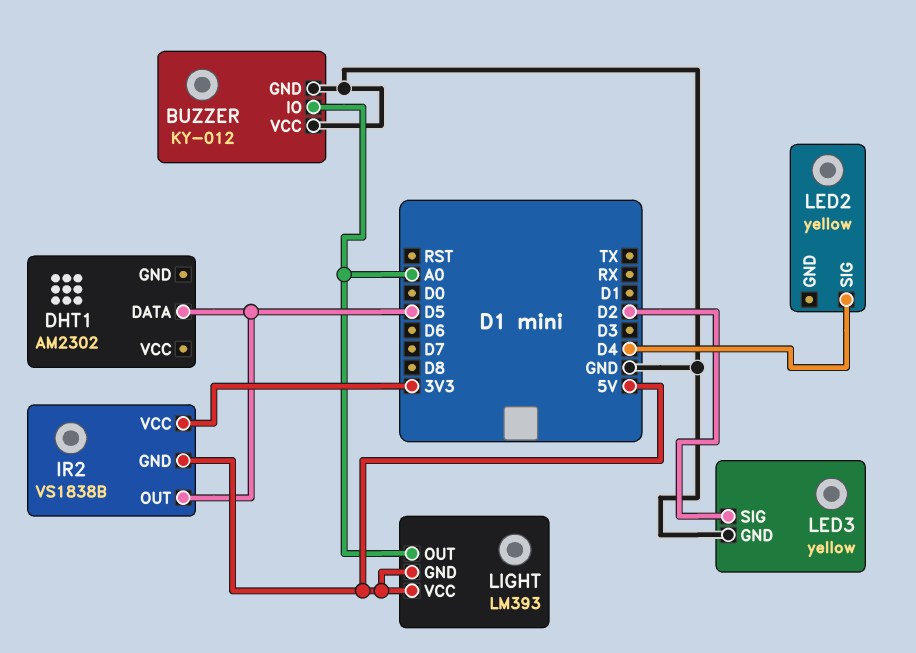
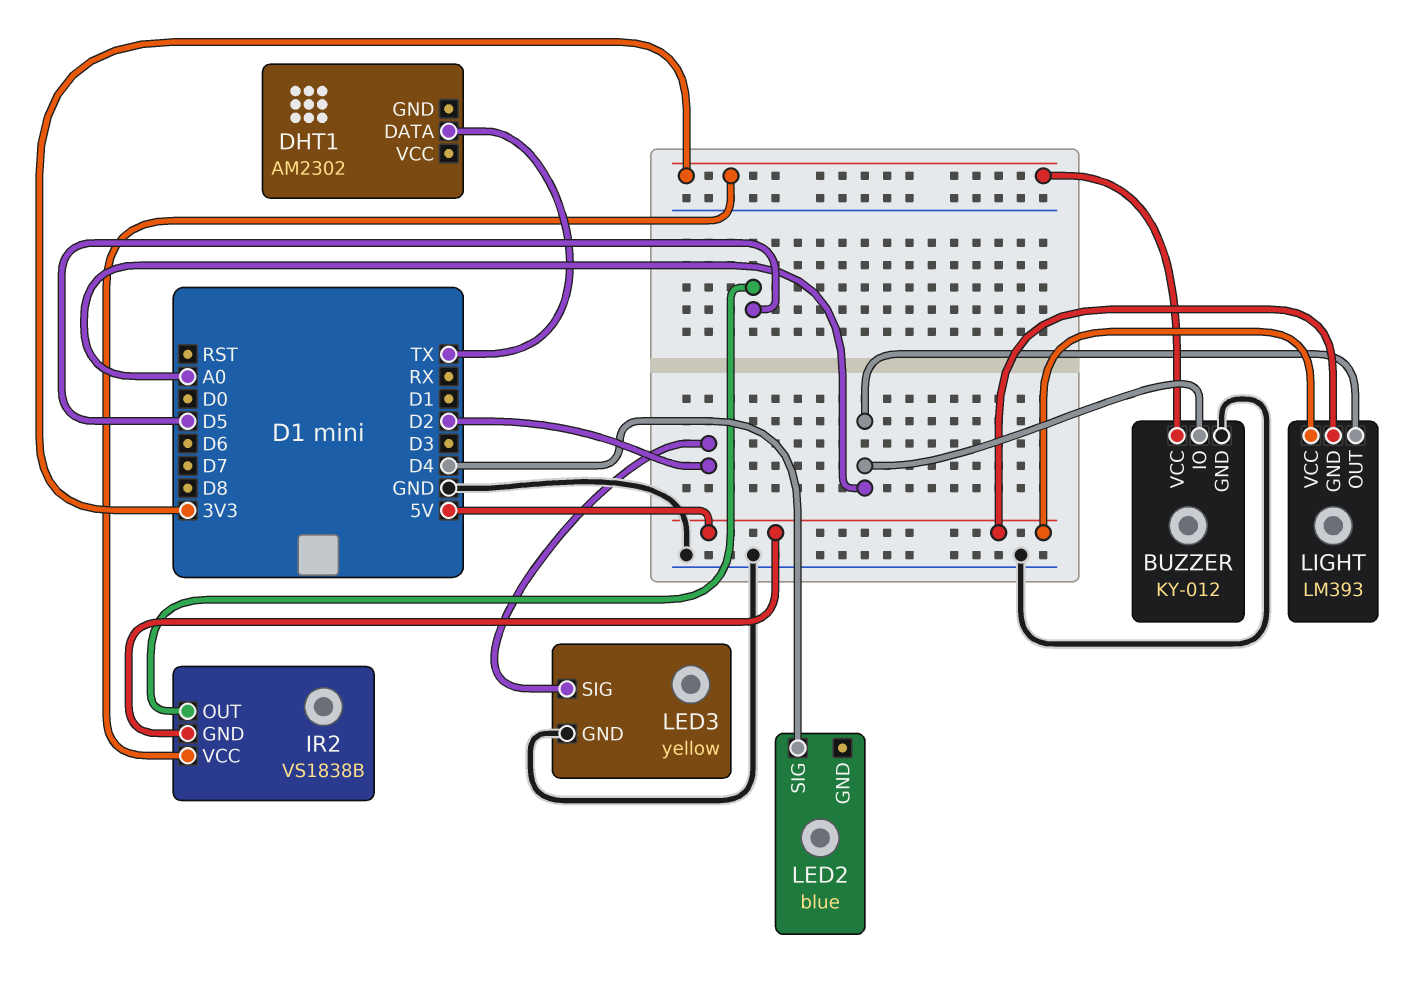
BUZZER pin VCC: GND -> 3V3
DHT1 pin DATA: D5 -> TX
LED2: yellow -> blue

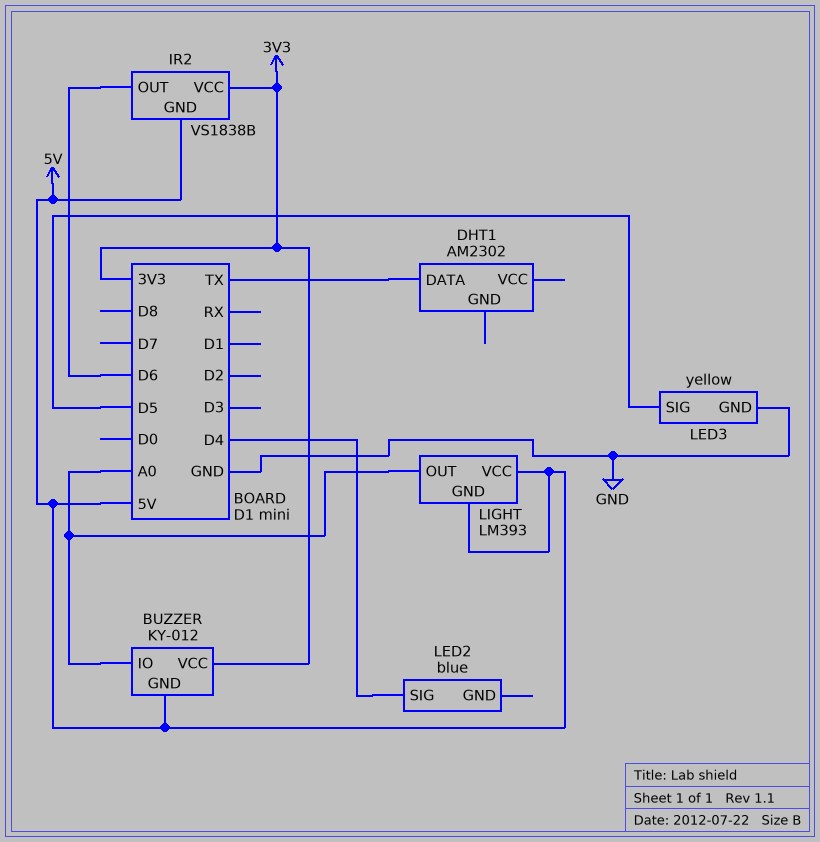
BUZZER pin GND: GND -> 5V
IR2 pin OUT: D5 -> D6
LED3 pin SIG: D2 -> D5

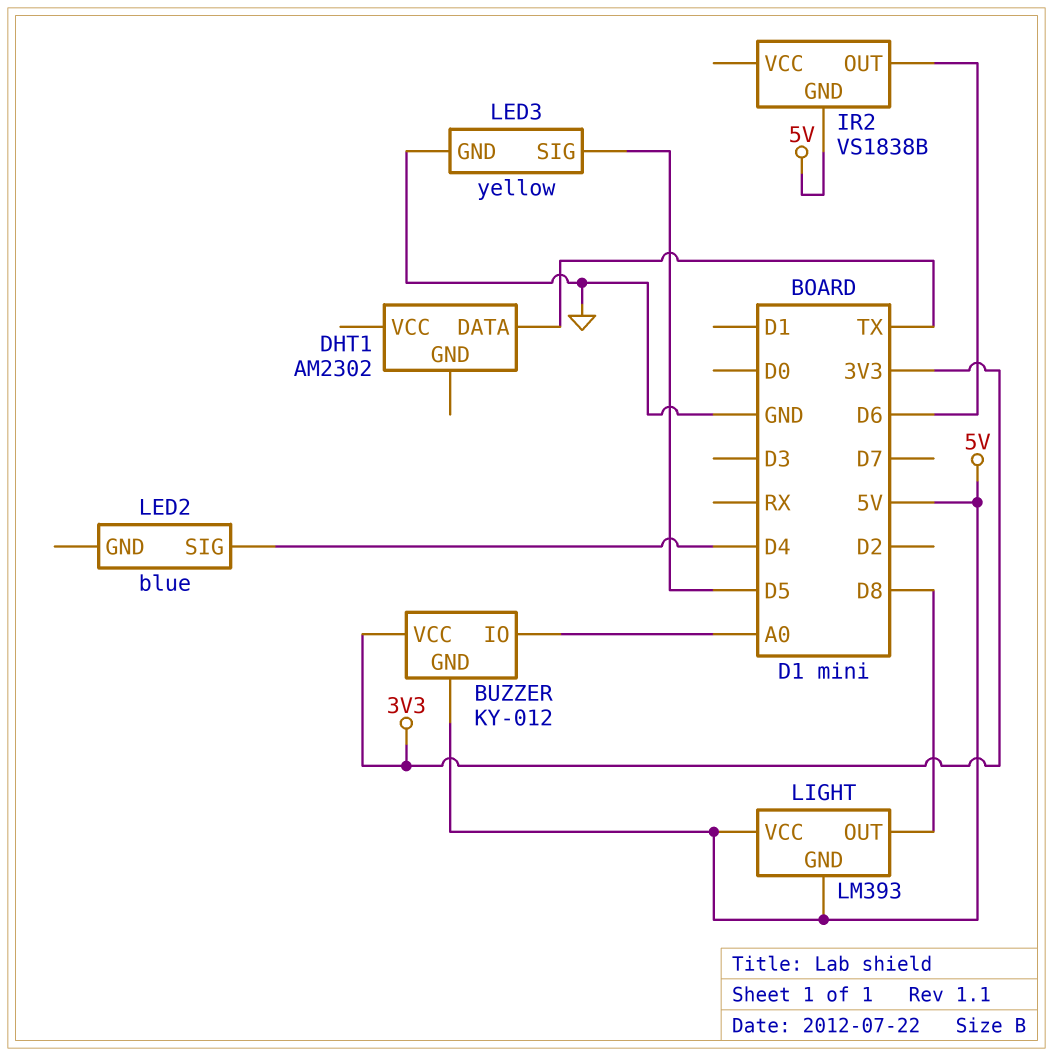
IR2 pin VCC: 3V3 -> none
LIGHT pin OUT: A0 -> D8

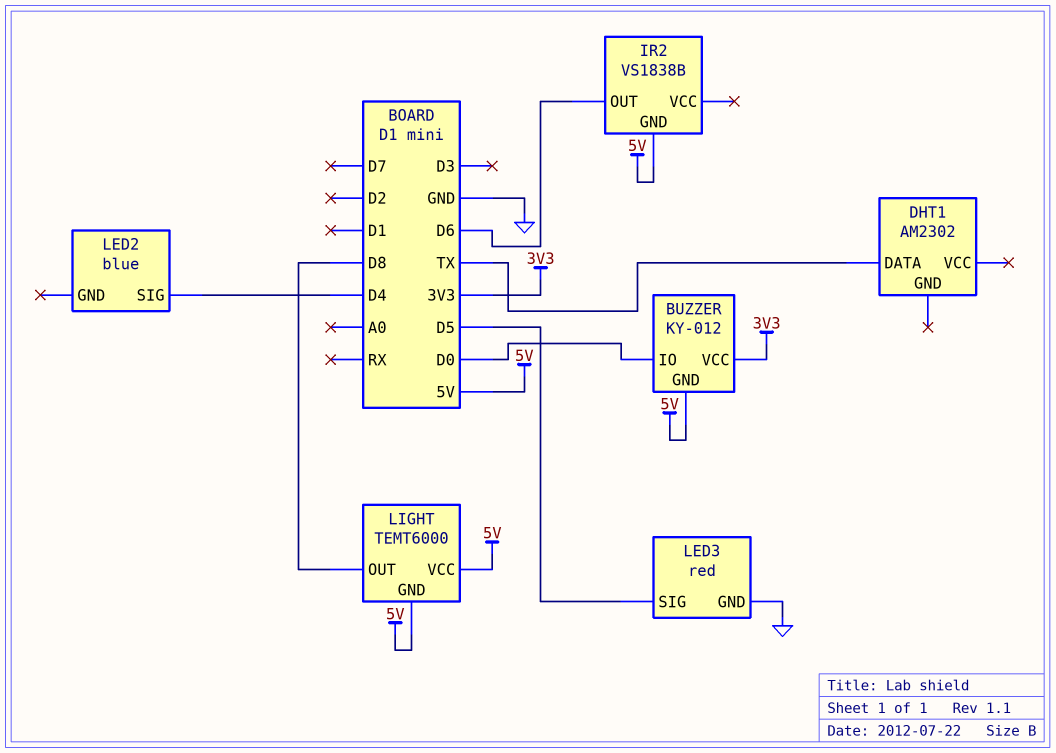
BUZZER pin IO: A0 -> D0
LED3: yellow -> red
LIGHT: LM393 -> TEMT6000

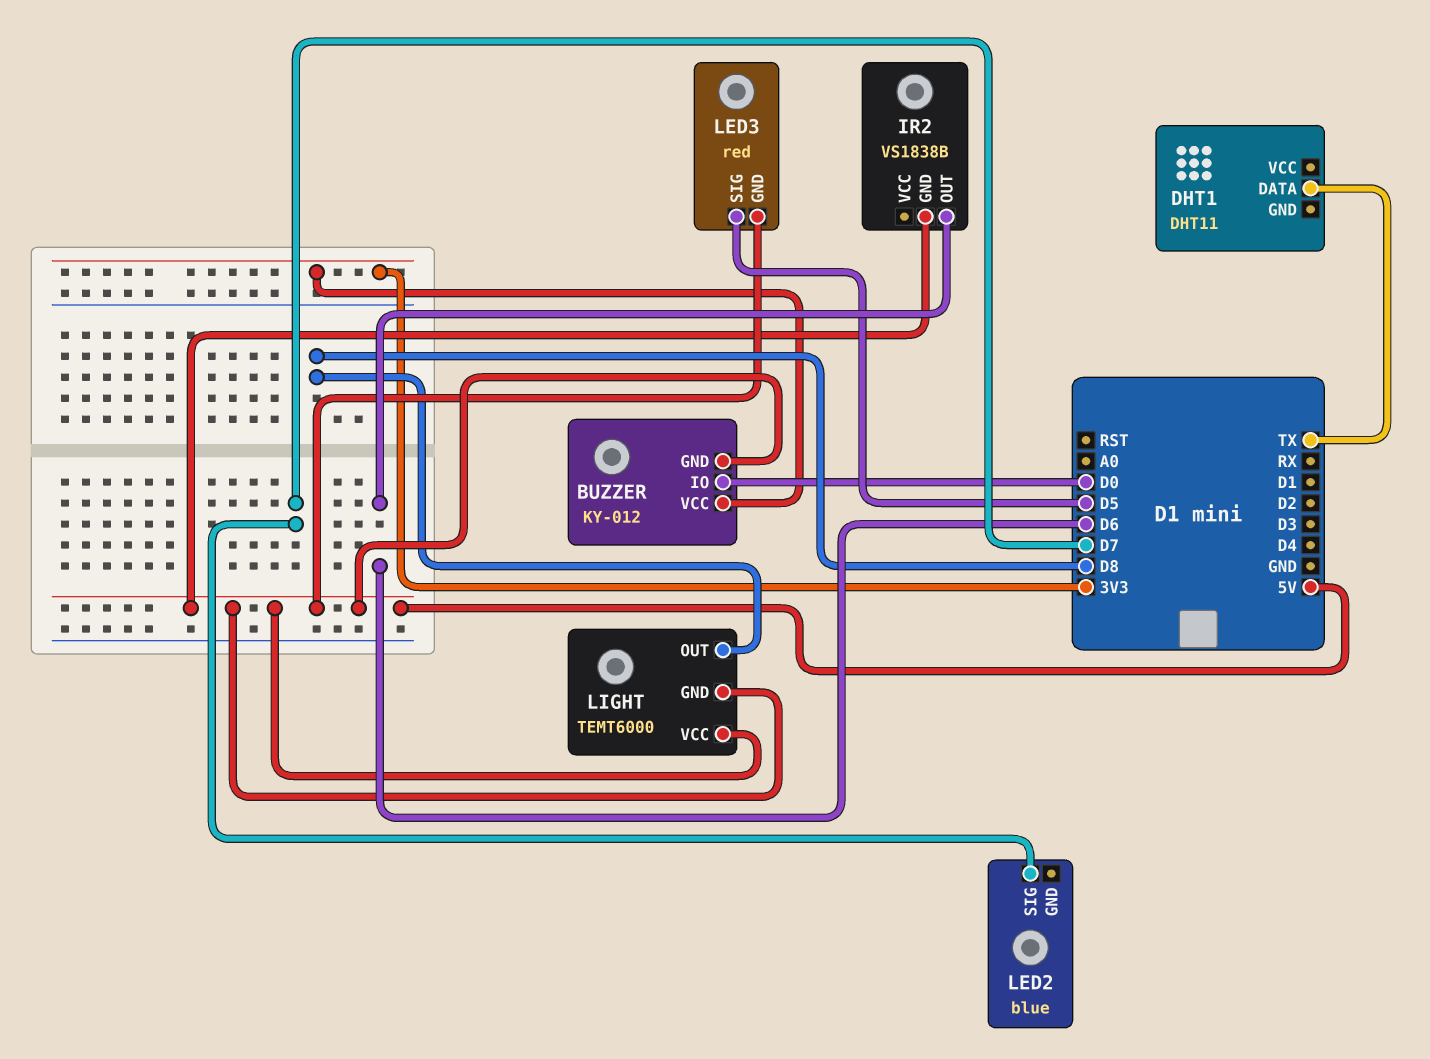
DHT1: AM2302 -> DHT11
LED2 pin SIG: D4 -> D7
LED3 pin GND: GND -> 5V

